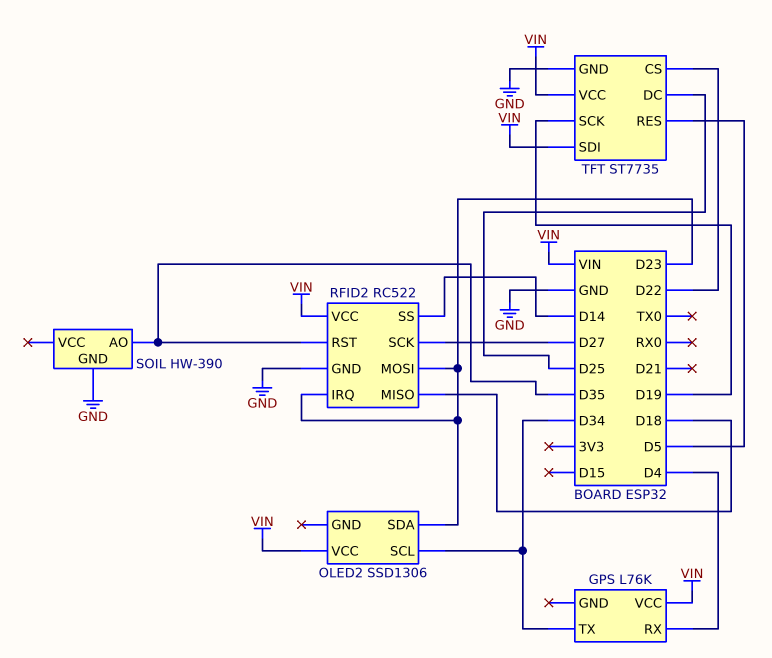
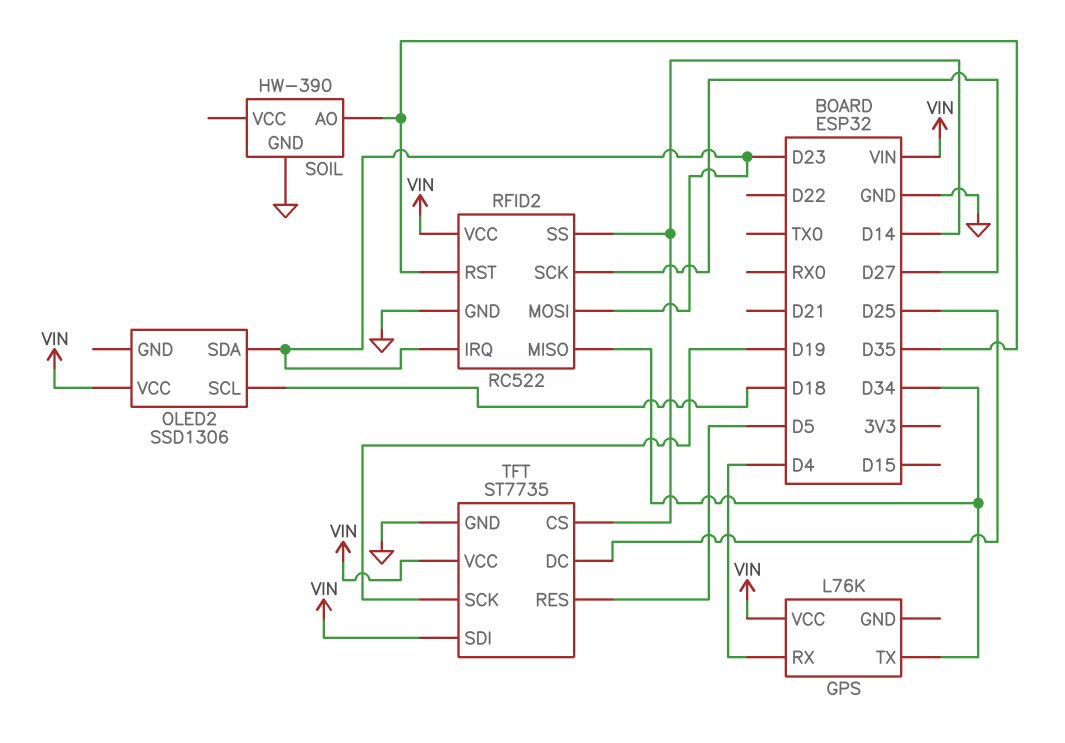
OLED2 pin SCL: D34 -> D18
RFID2 pin MISO: D18 -> D34
TFT pin CS: D22 -> D14

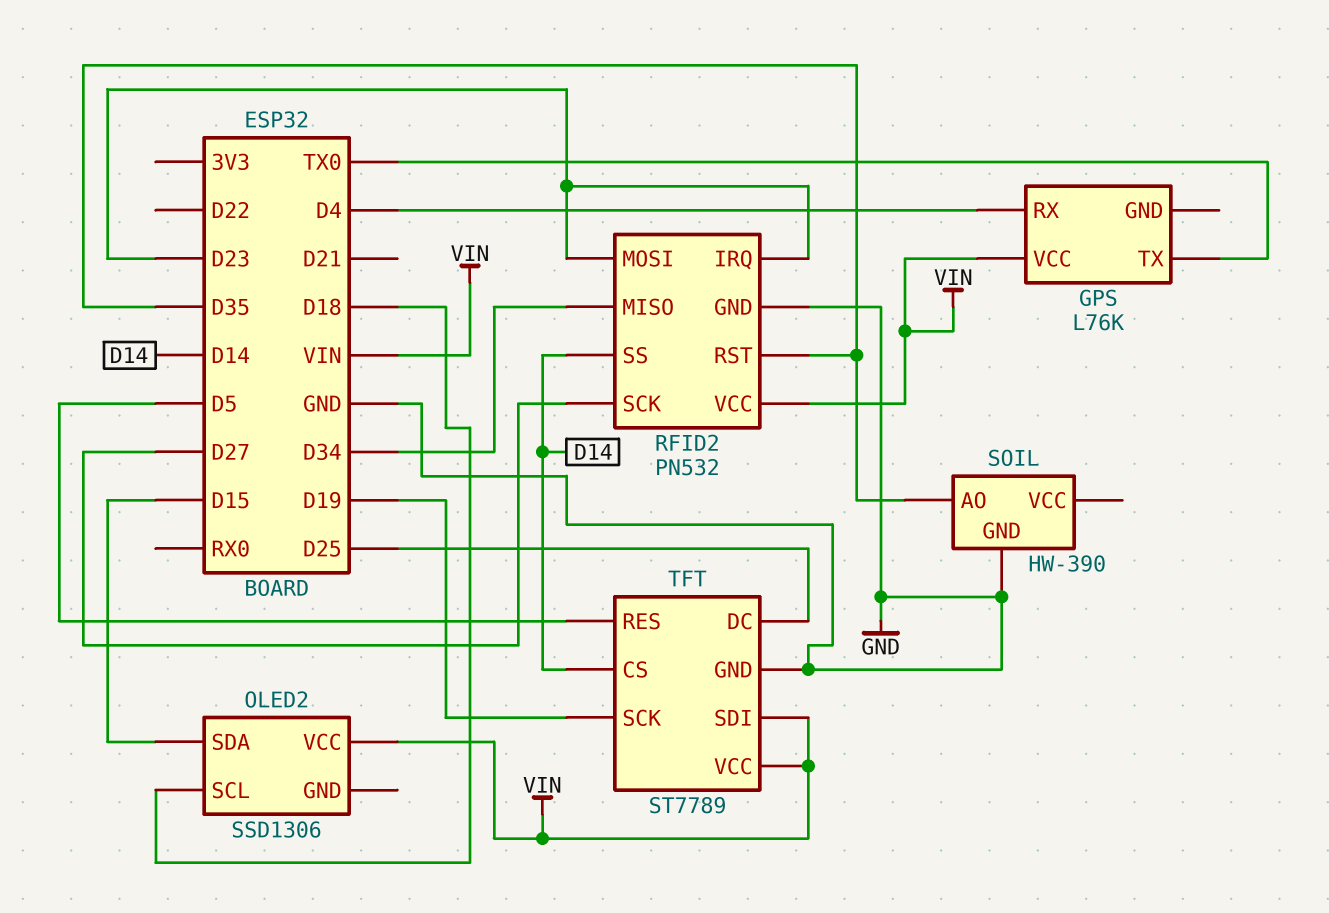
GPS pin TX: D34 -> TX0
OLED2 pin SDA: D23 -> D15
RFID2: RC522 -> PN532
TFT: ST7735 -> ST7789

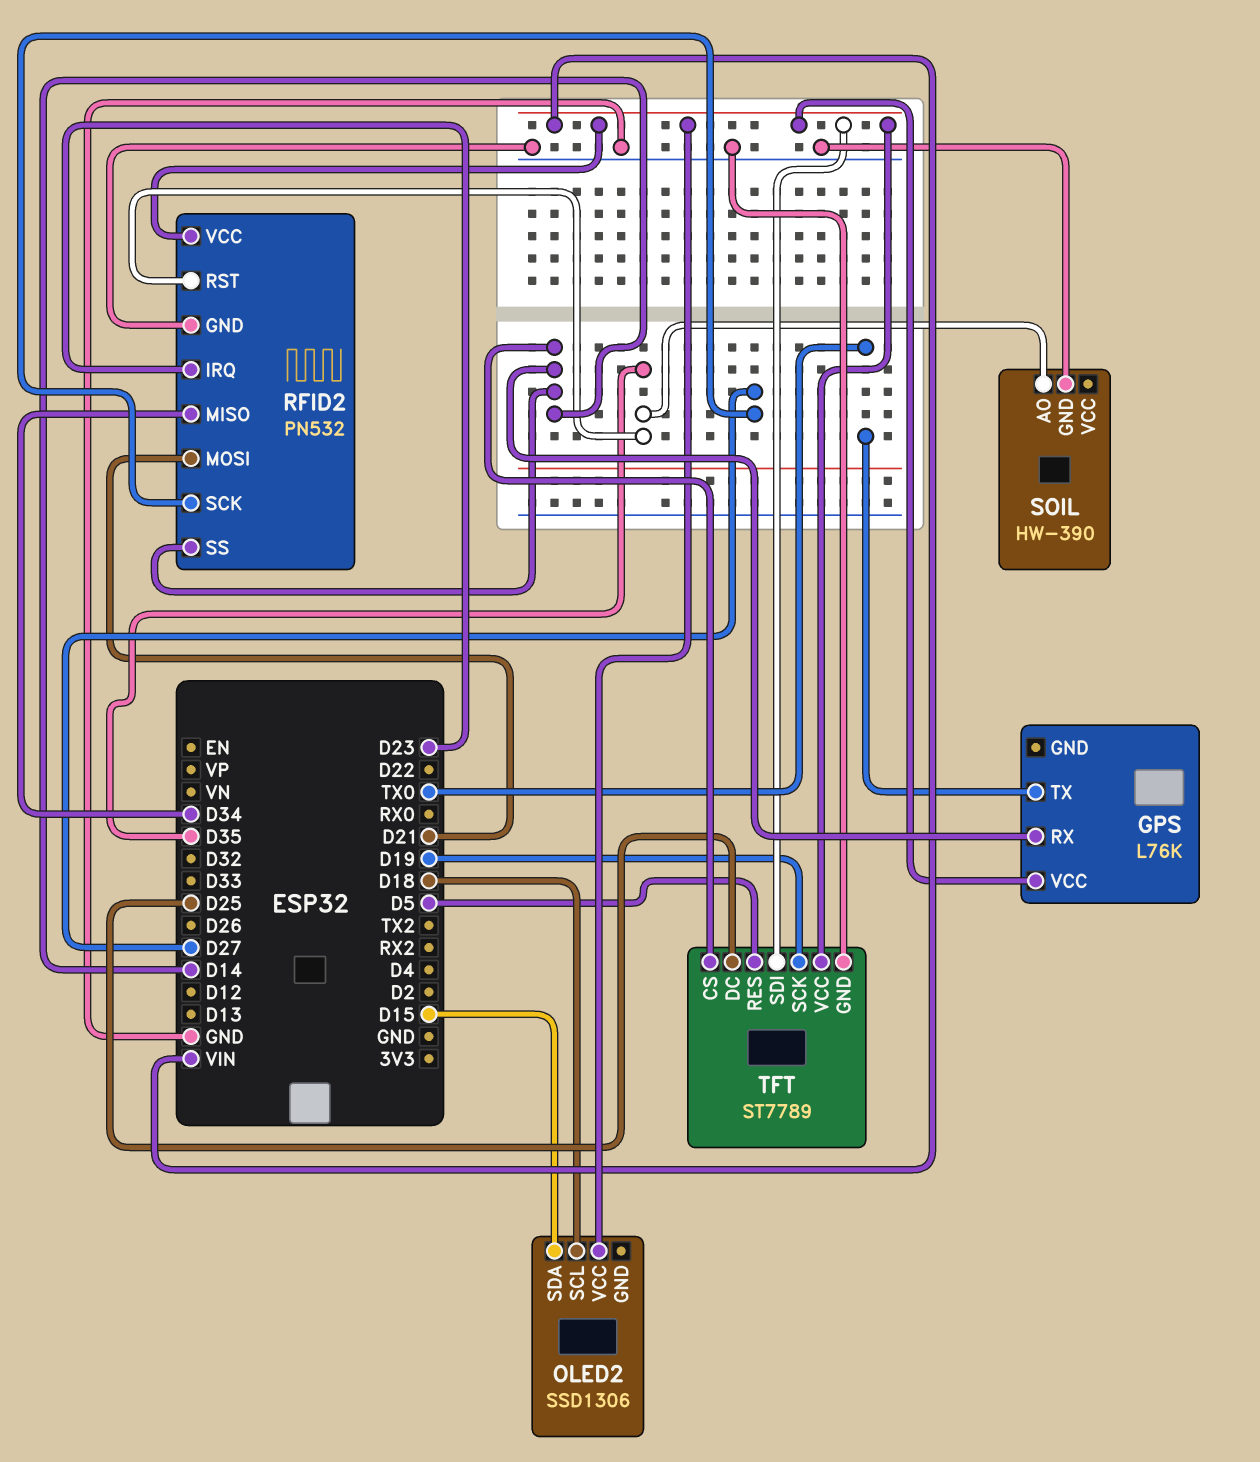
GPS pin RX: D4 -> D14
RFID2 pin MOSI: D23 -> D21

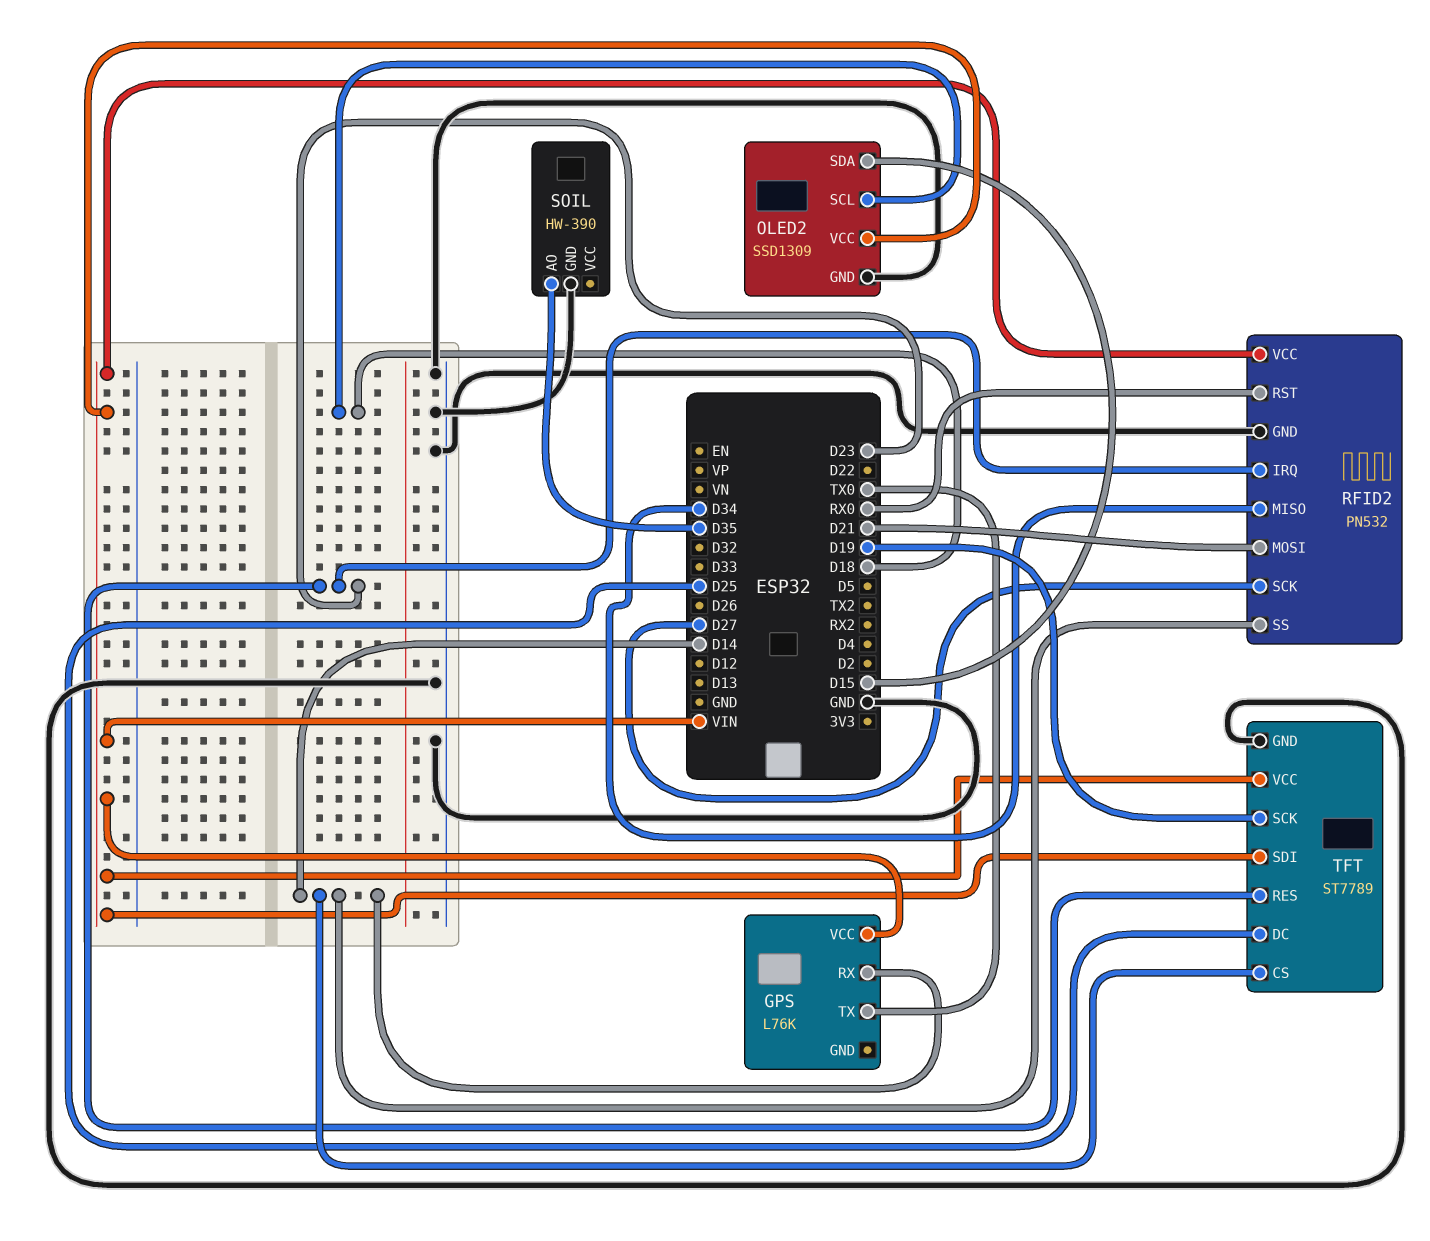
OLED2: SSD1306 -> SSD1309
OLED2 pin GND: none -> GND
RFID2 pin RST: D35 -> RX0
TFT pin RES: D5 -> D23

